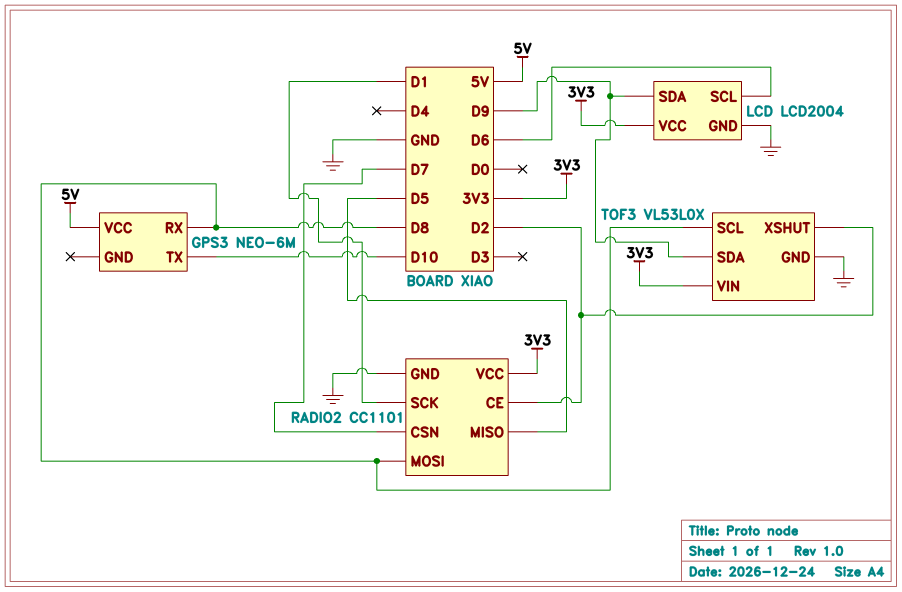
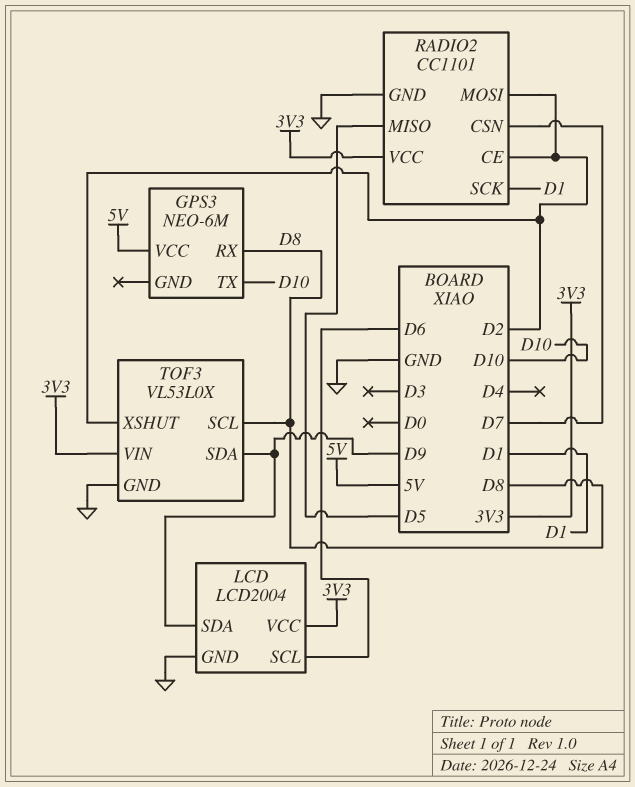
RADIO2 pin MOSI: D8 -> D2

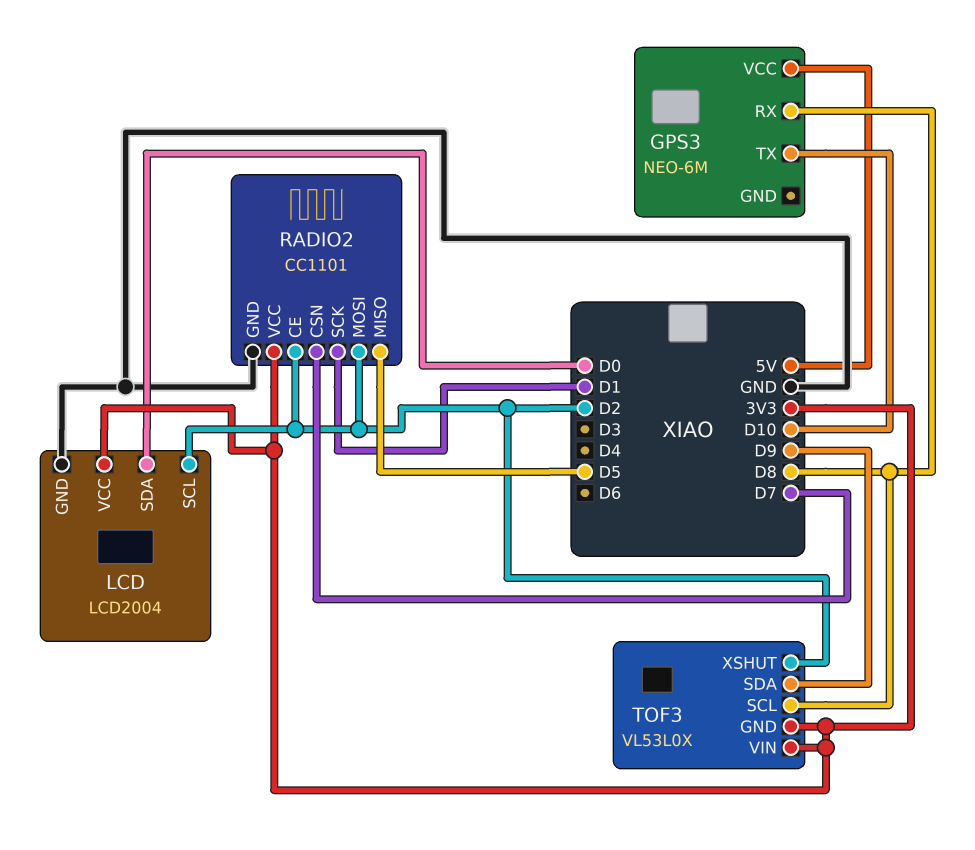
LCD pin SCL: D6 -> D2
LCD pin SDA: D9 -> D0
TOF3 pin GND: GND -> 3V3

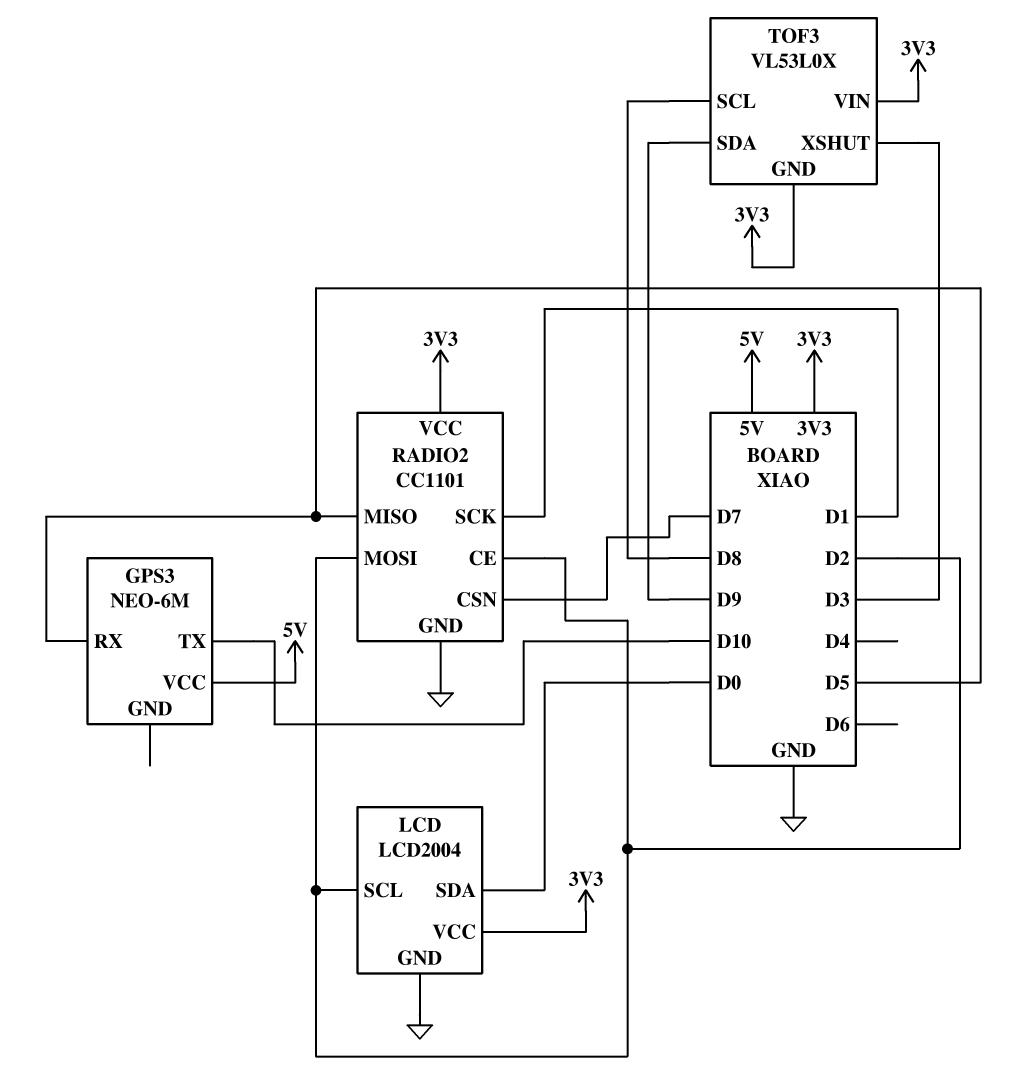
GPS3 pin RX: D8 -> D5
TOF3 pin XSHUT: D2 -> D3

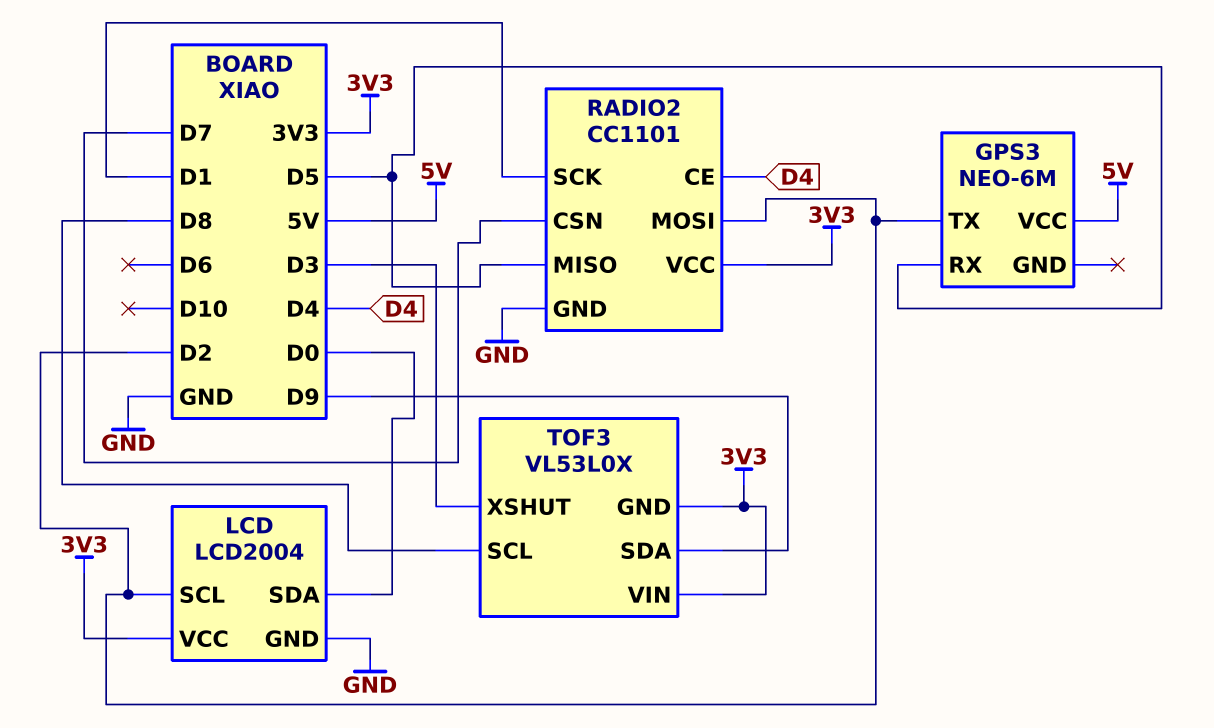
GPS3 pin TX: D10 -> D2
RADIO2 pin CE: D2 -> D4

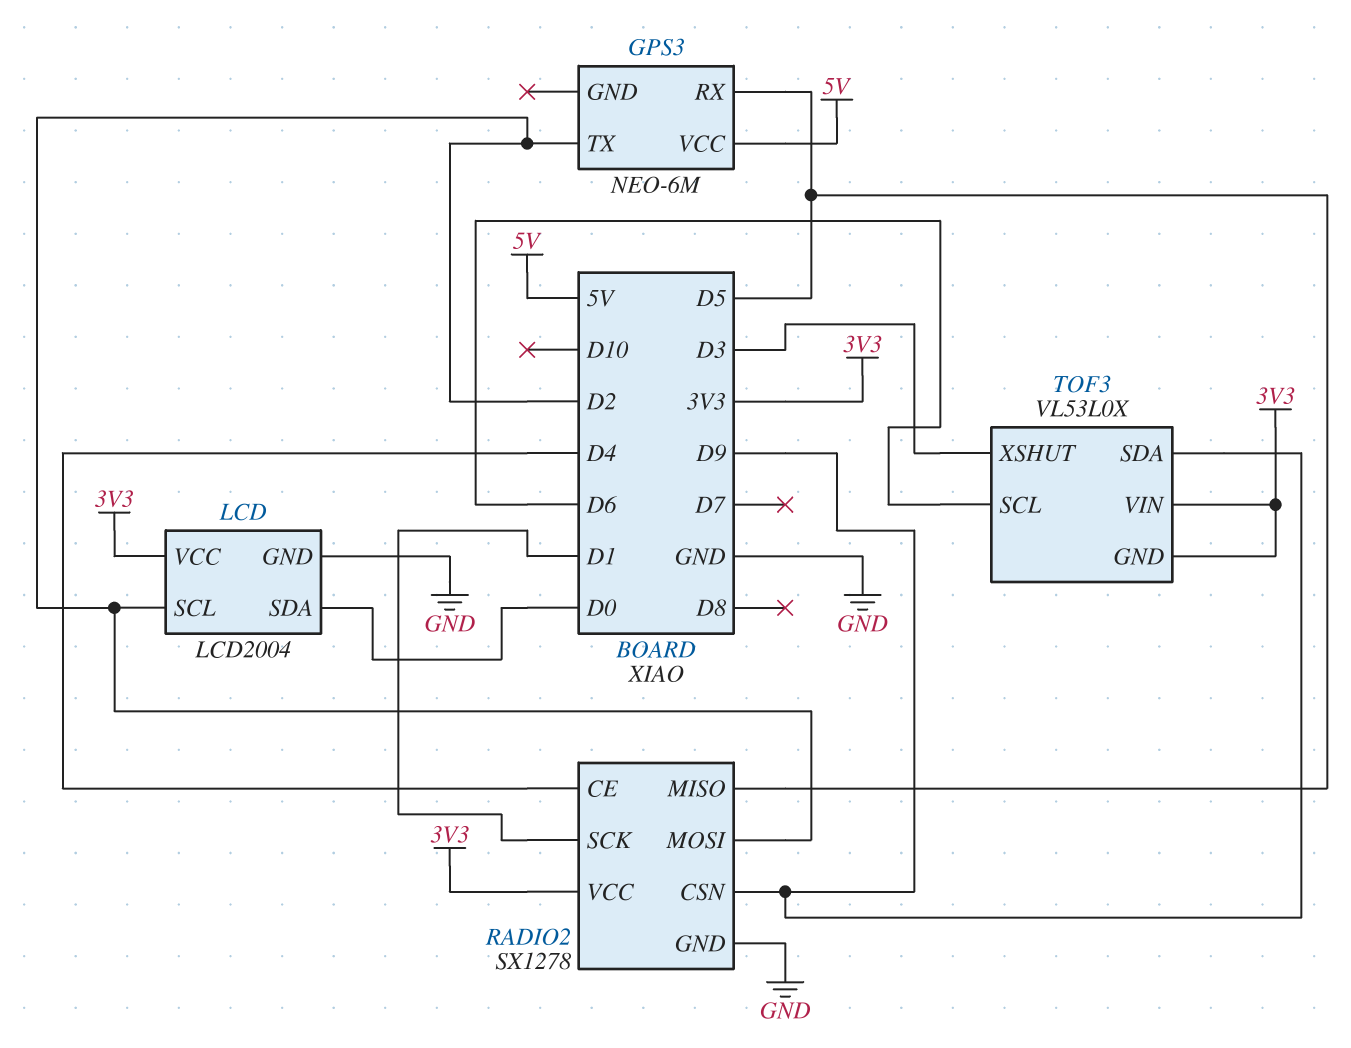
RADIO2: CC1101 -> SX1278
RADIO2 pin CSN: D7 -> D9
TOF3 pin SCL: D8 -> D6

